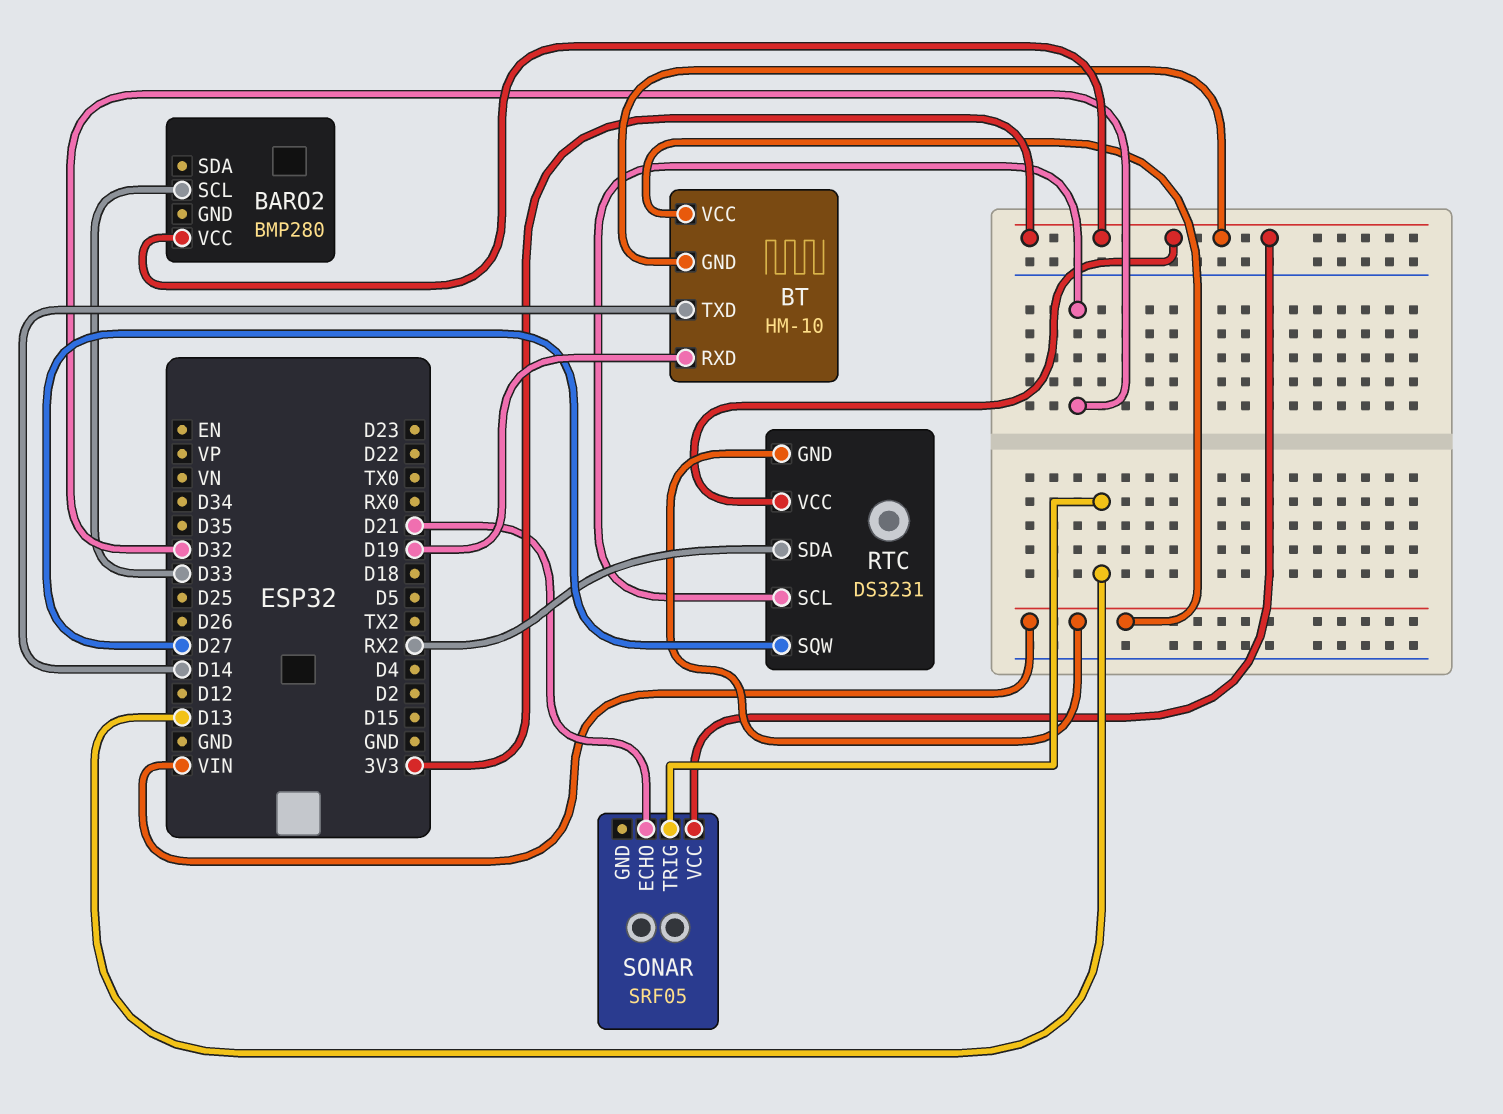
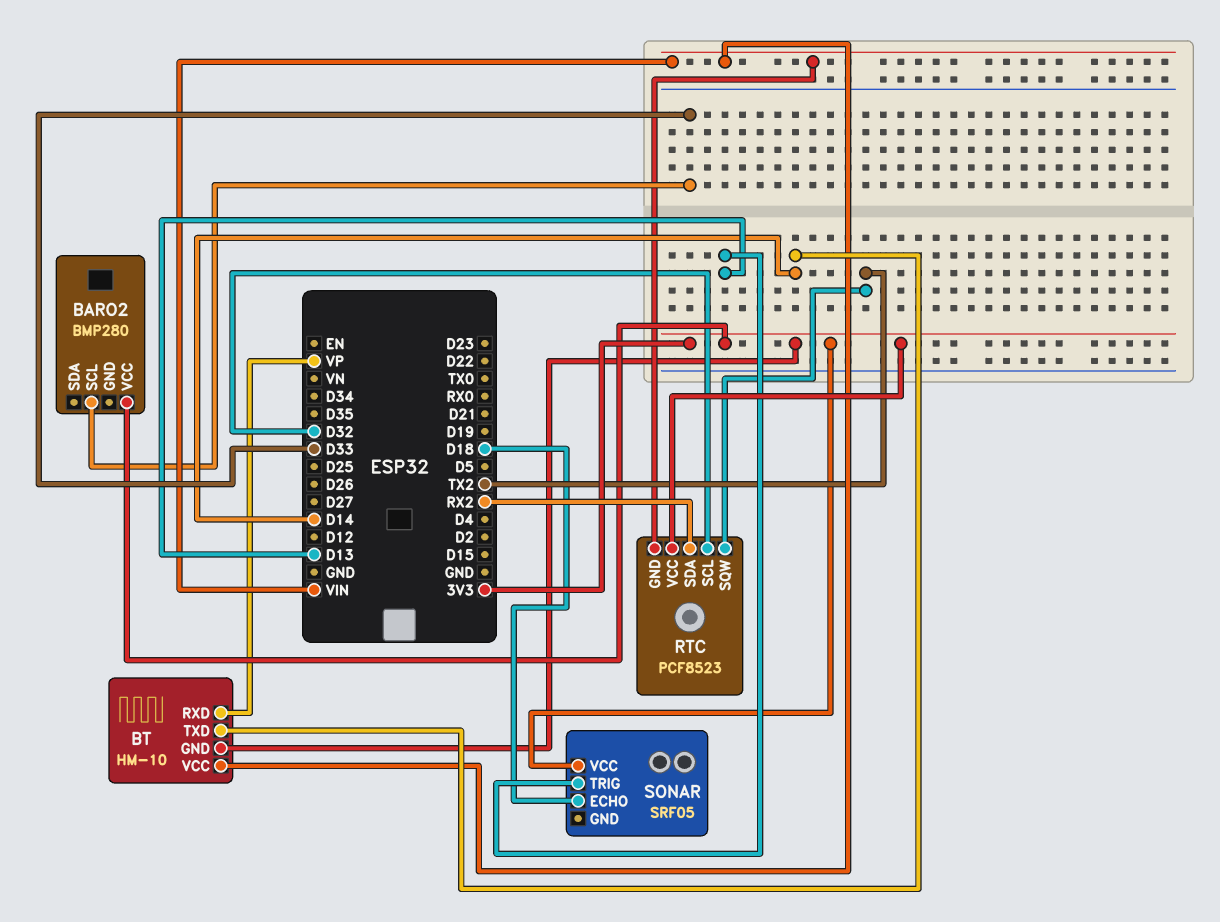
BT pin RXD: D19 -> VP
RTC: DS3231 -> PCF8523
RTC pin SQW: D27 -> TX2
SONAR pin ECHO: D21 -> D18

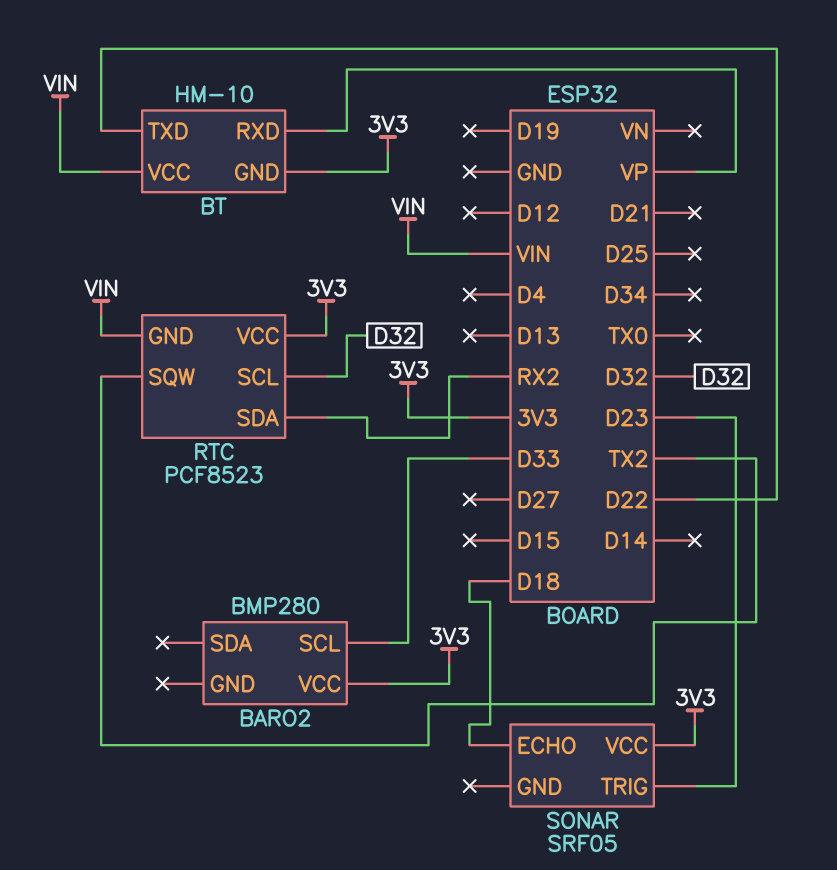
BT pin TXD: D14 -> D22
SONAR pin TRIG: D13 -> D23

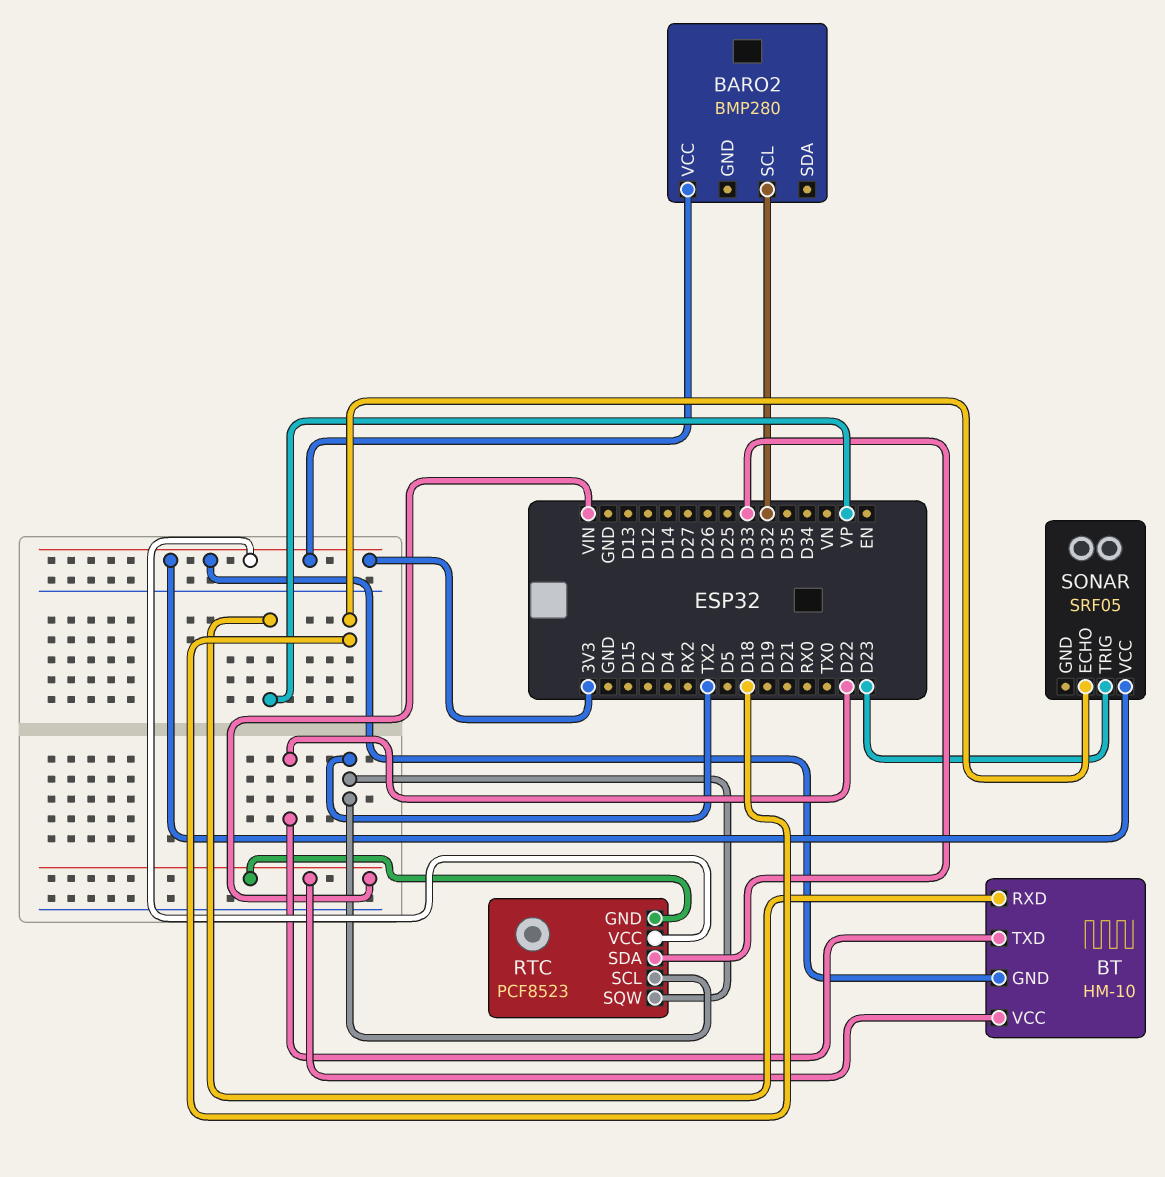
BARO2 pin SCL: D33 -> D32
RTC pin SCL: D32 -> TX2
RTC pin SDA: RX2 -> D33

